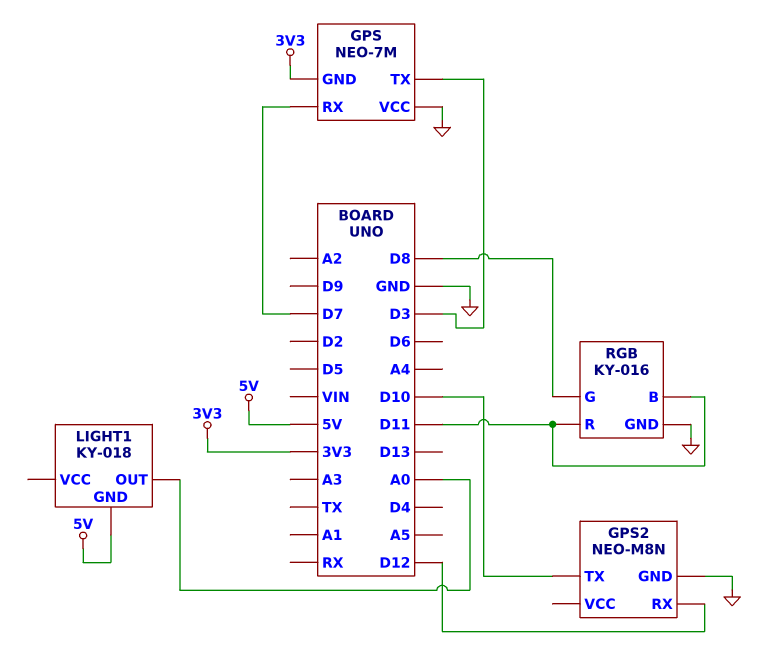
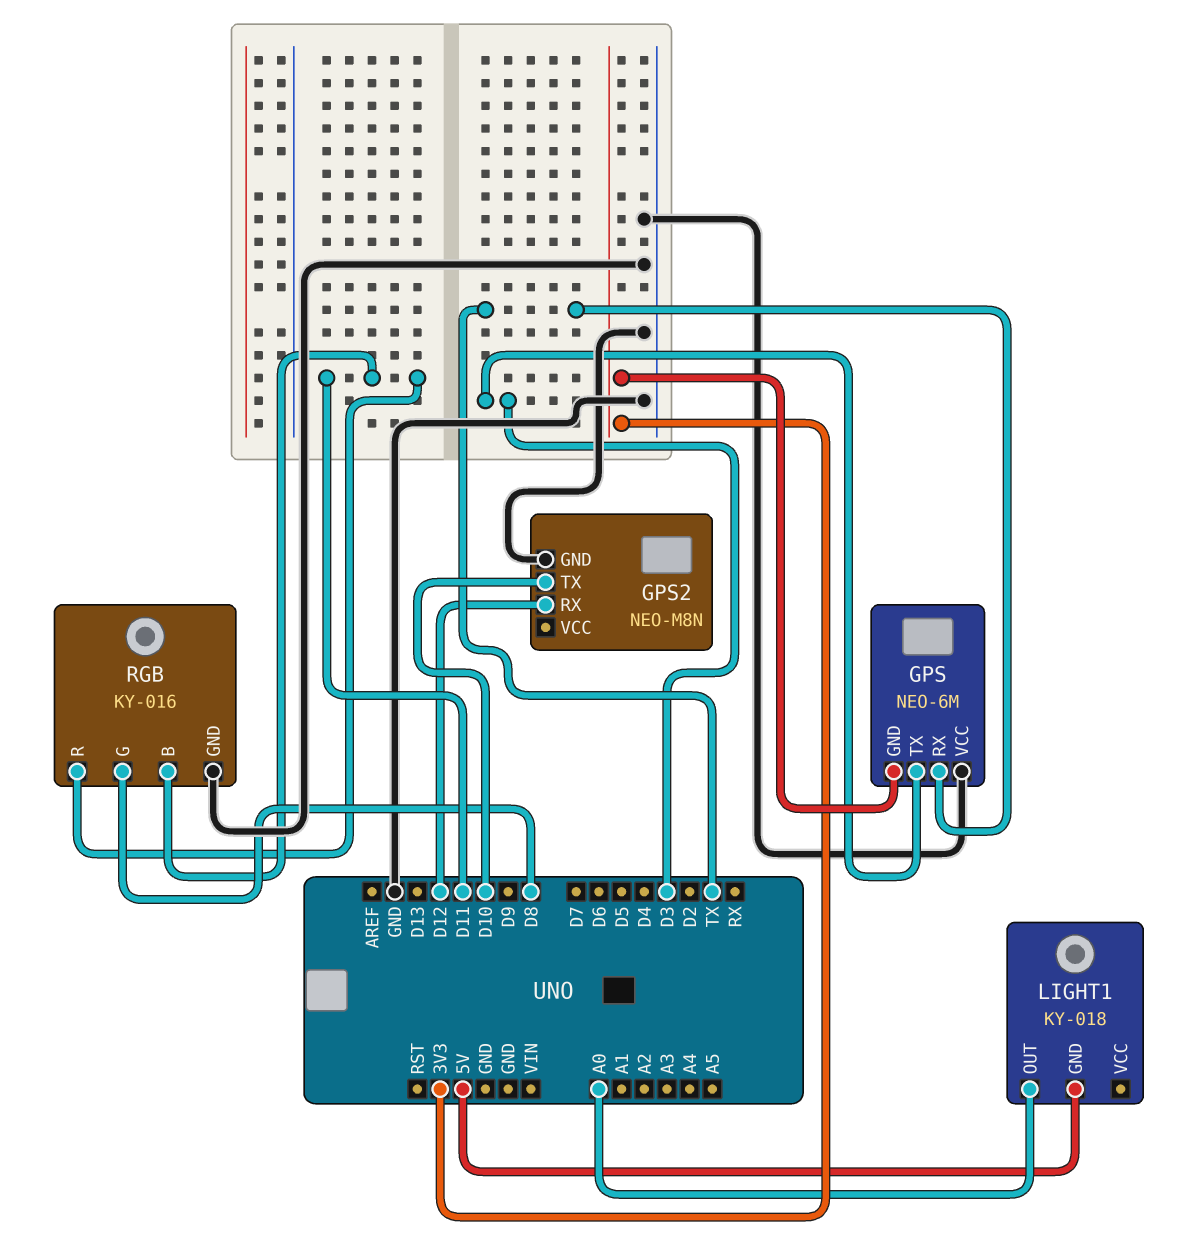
GPS: NEO-7M -> NEO-6M
GPS pin RX: D7 -> TX

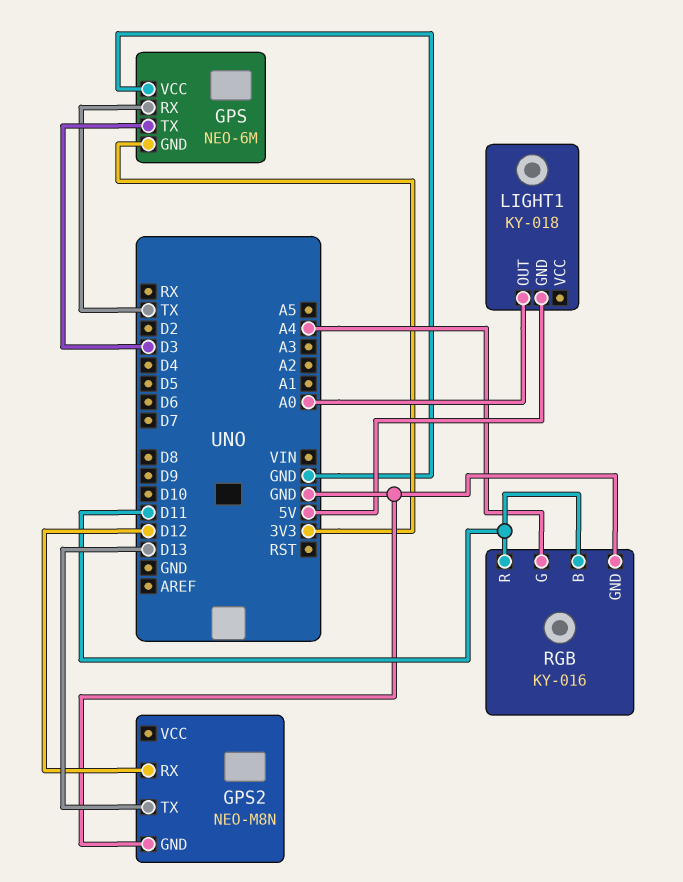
GPS2 pin TX: D10 -> D13
RGB pin G: D8 -> A4

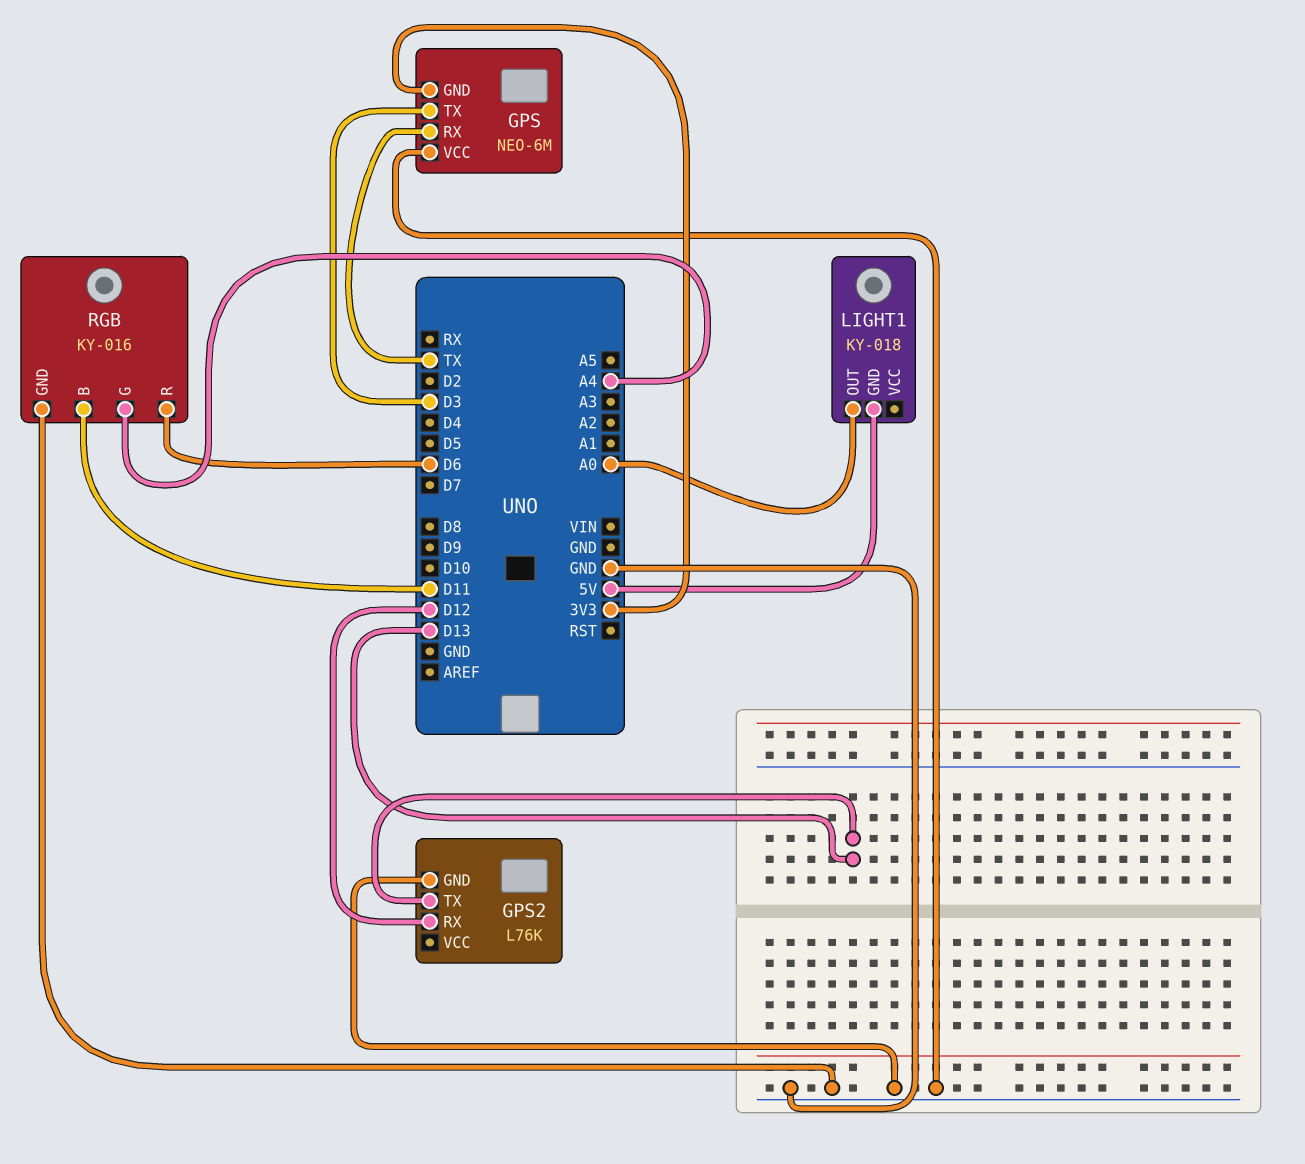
GPS2: NEO-M8N -> L76K
RGB pin R: D11 -> D6

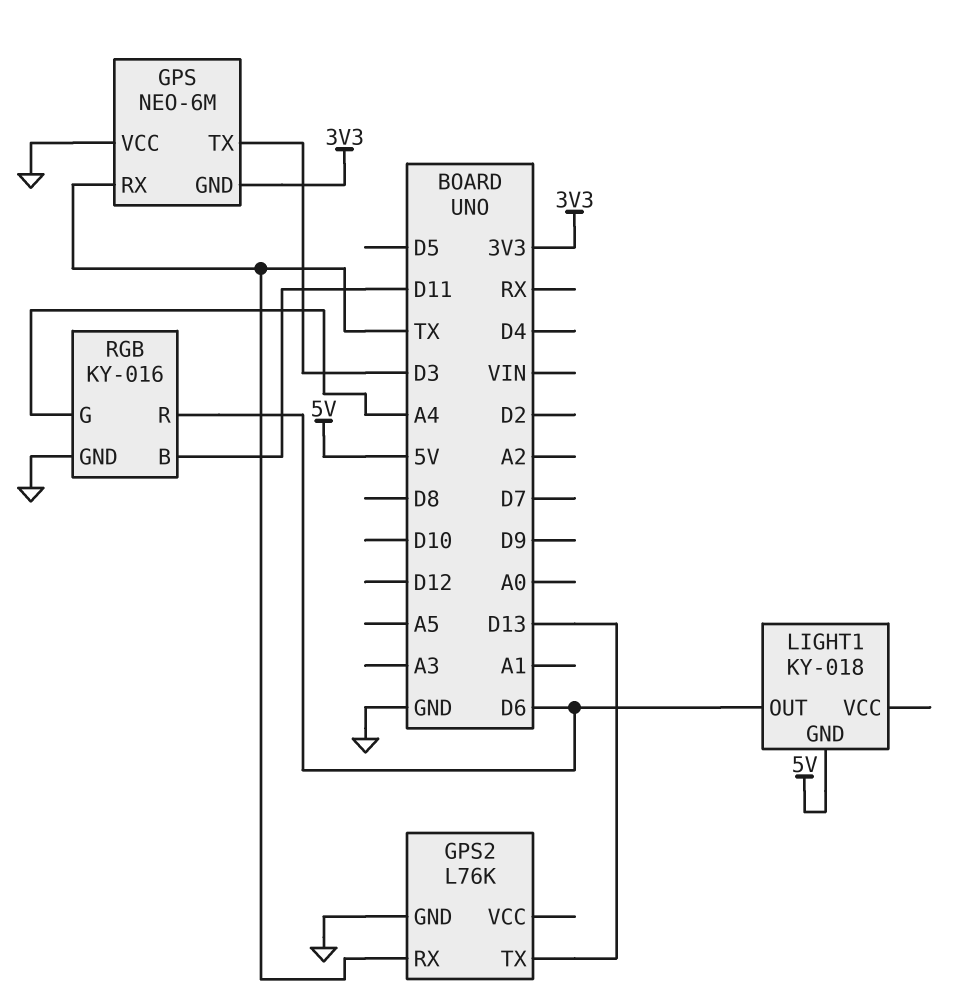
GPS2 pin RX: D12 -> TX
LIGHT1 pin OUT: A0 -> D6

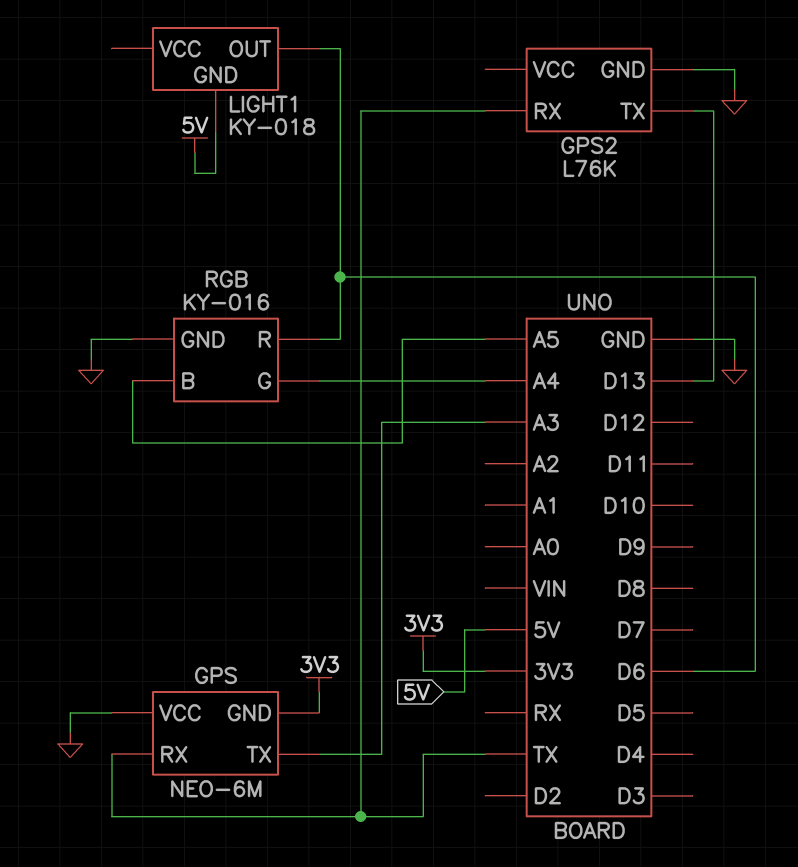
GPS pin TX: D3 -> A3
RGB pin B: D11 -> A5

